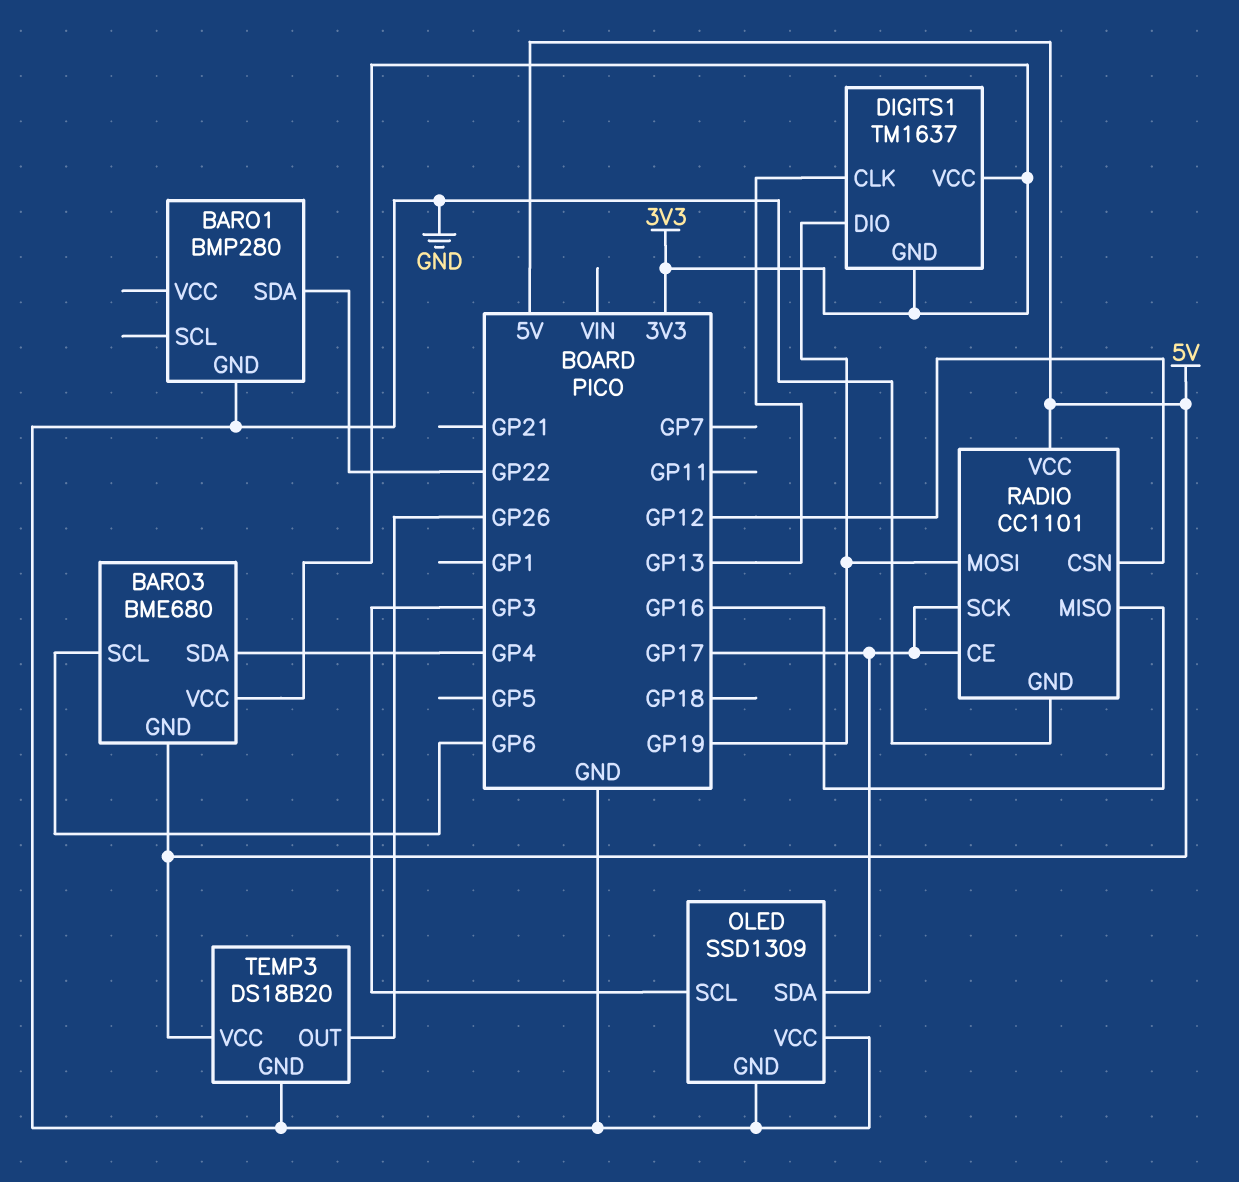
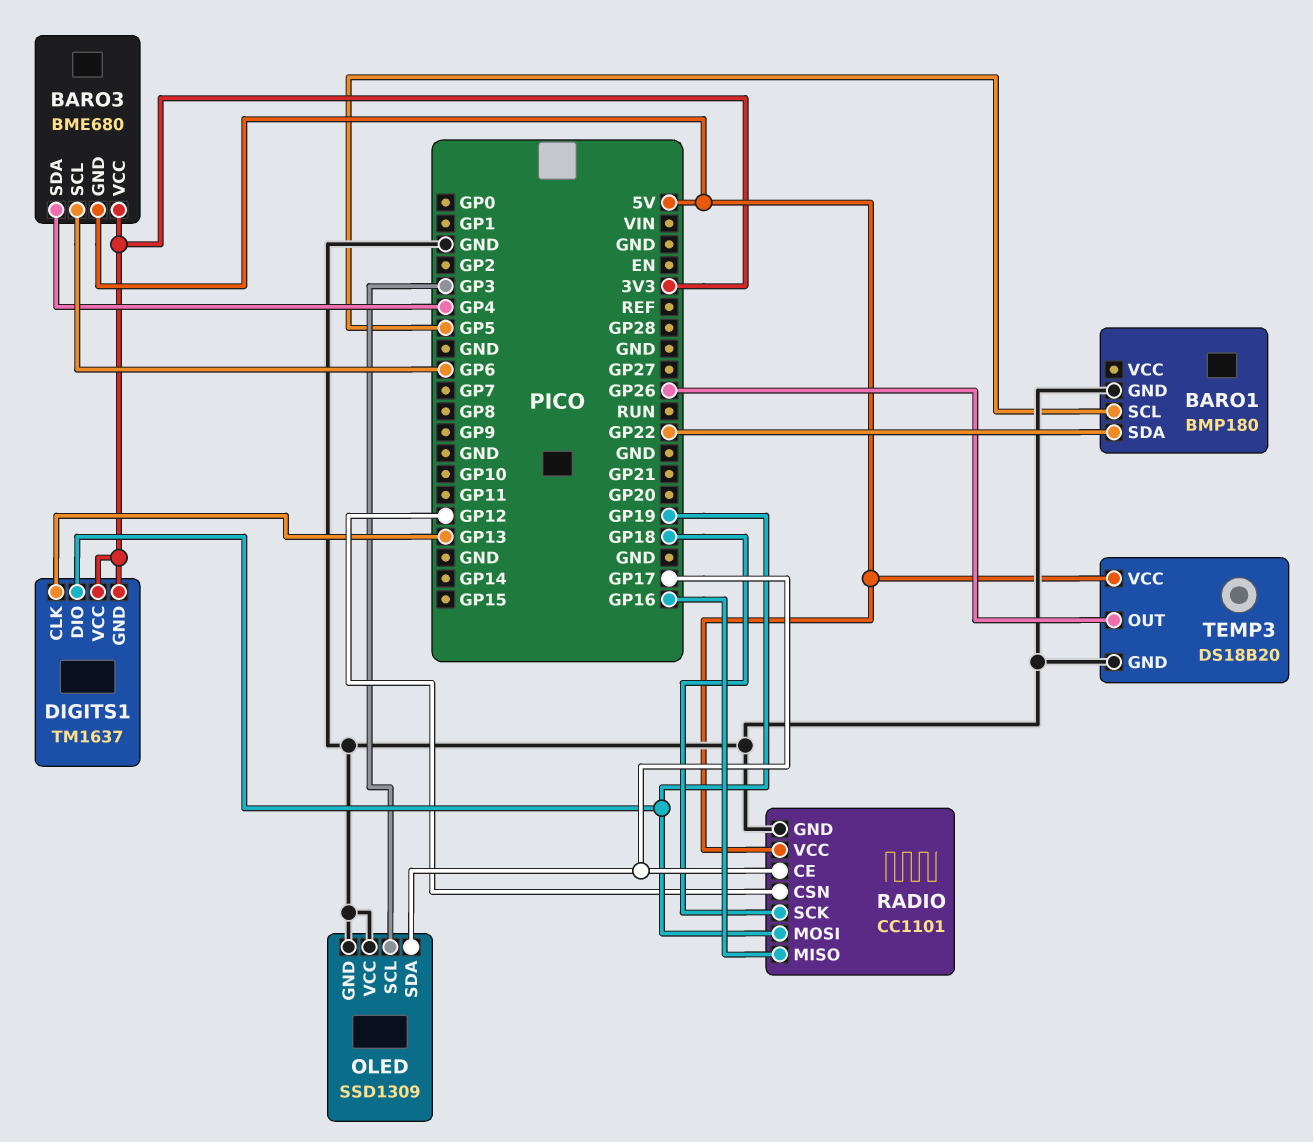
BARO1: BMP280 -> BMP180
BARO1 pin SCL: none -> GP5
RADIO pin SCK: GP17 -> GP18

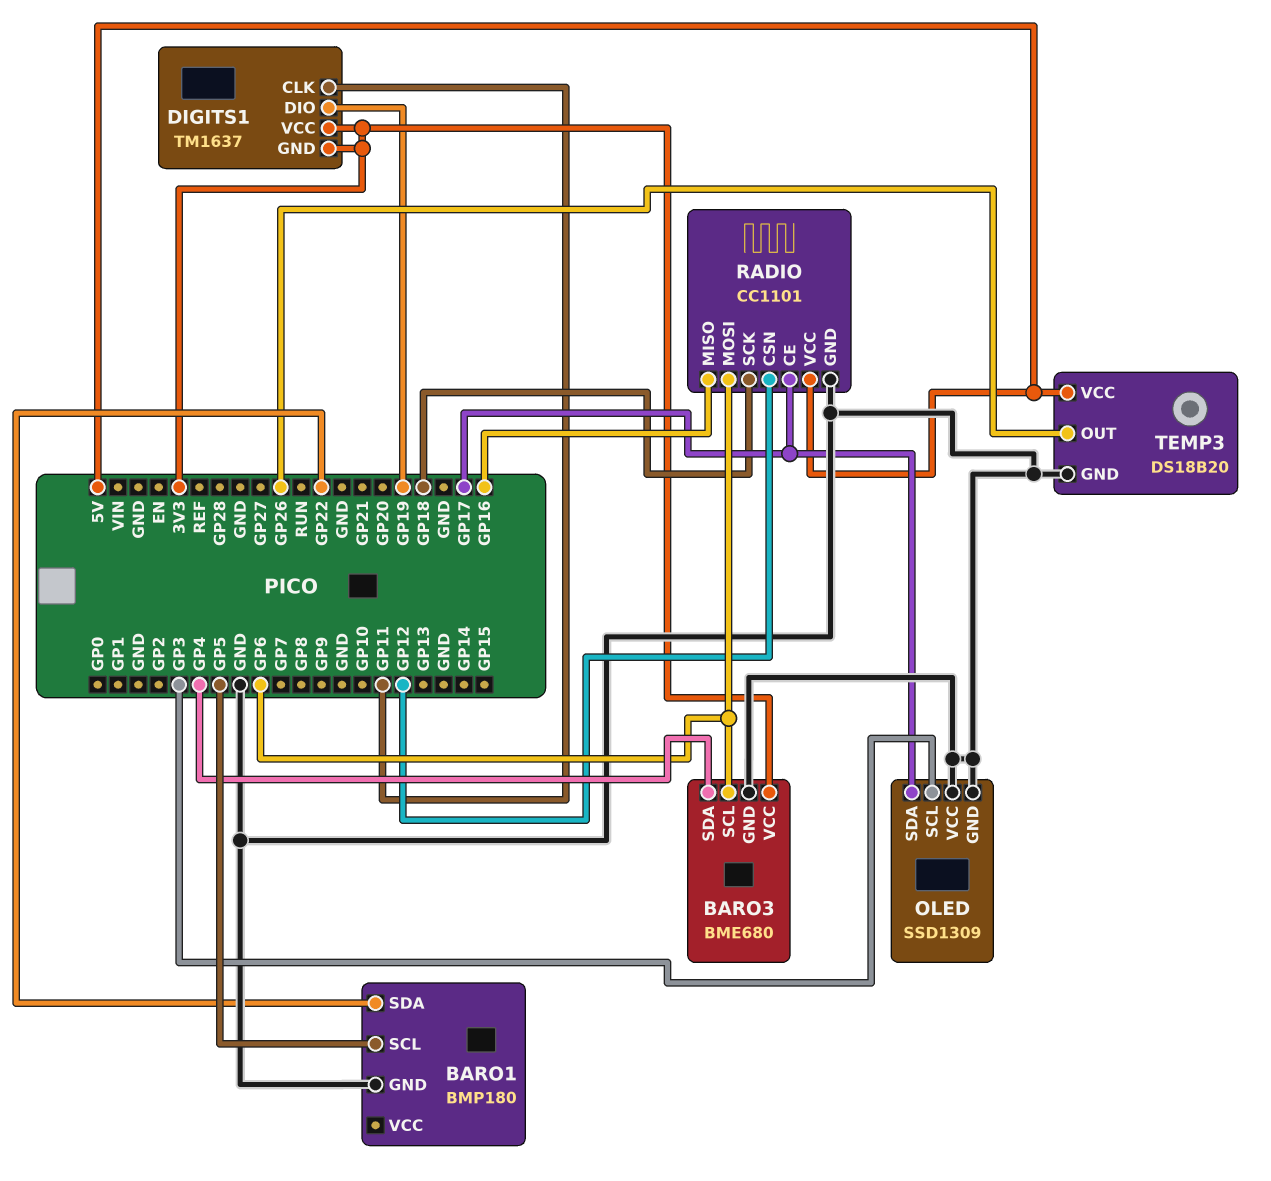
BARO3 pin GND: 5V -> GND
DIGITS1 pin CLK: GP13 -> GP11
RADIO pin MOSI: GP19 -> GP6

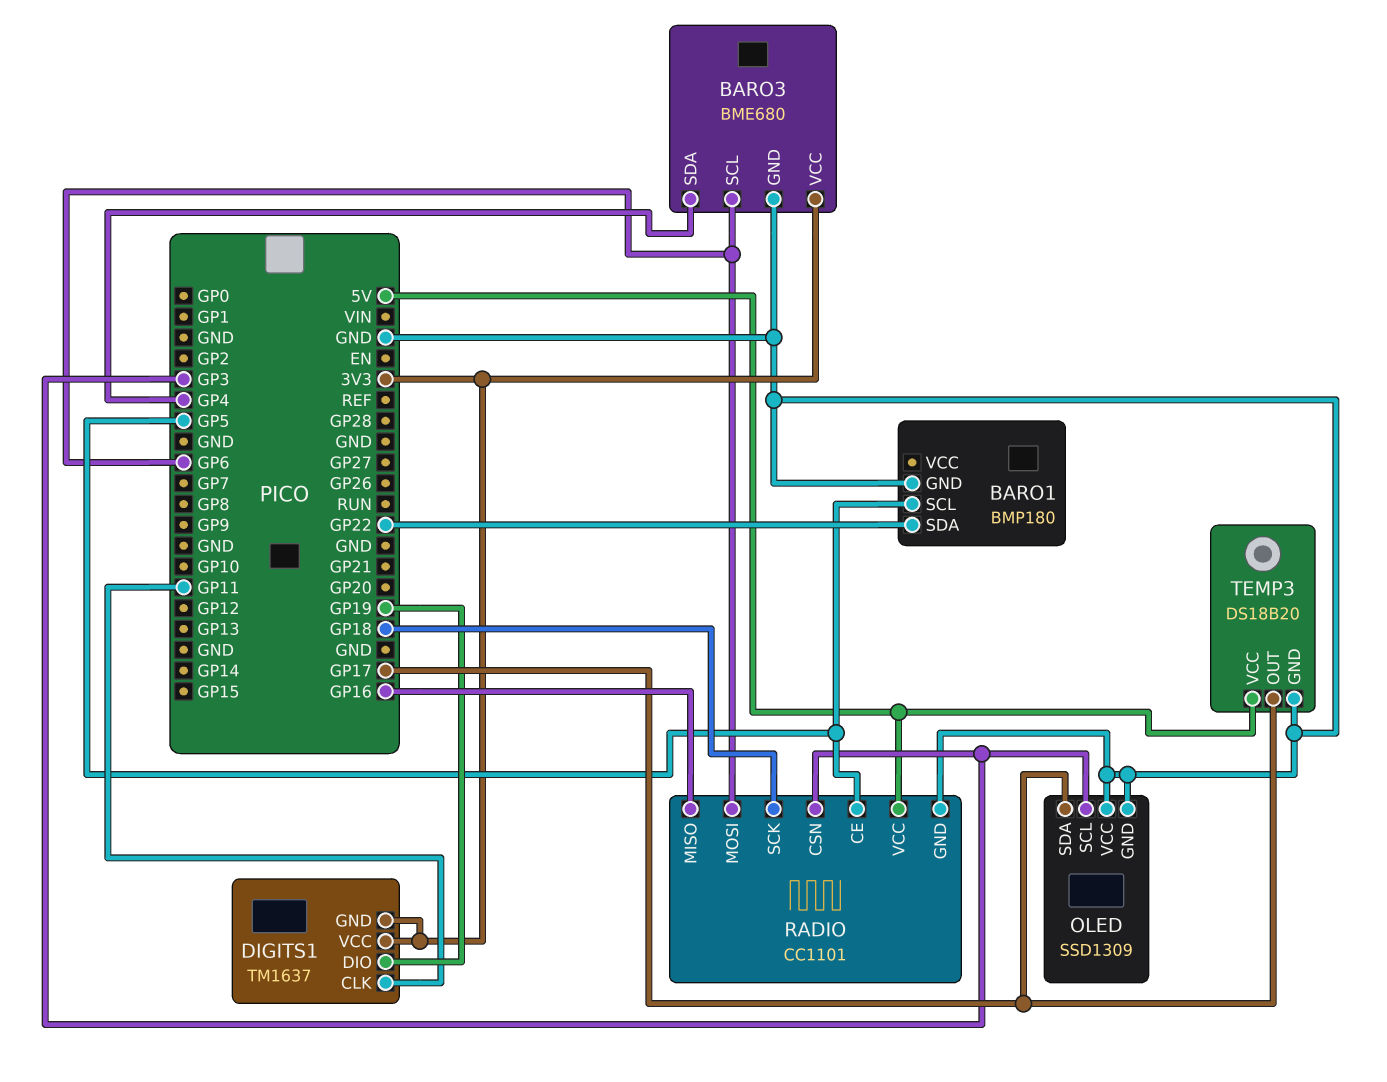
RADIO pin CE: GP17 -> GP5
RADIO pin CSN: GP12 -> GP3
TEMP3 pin OUT: GP26 -> GP17

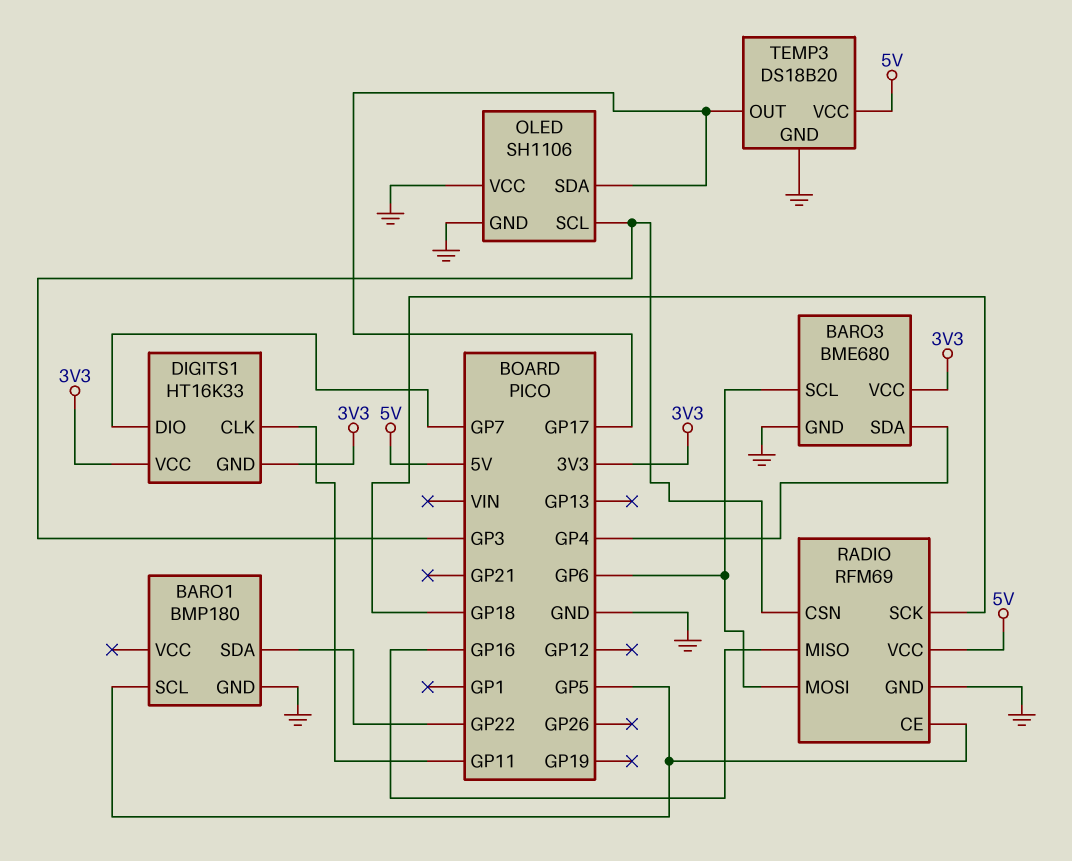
DIGITS1: TM1637 -> HT16K33
DIGITS1 pin DIO: GP19 -> GP7
OLED: SSD1309 -> SH1106
RADIO: CC1101 -> RFM69

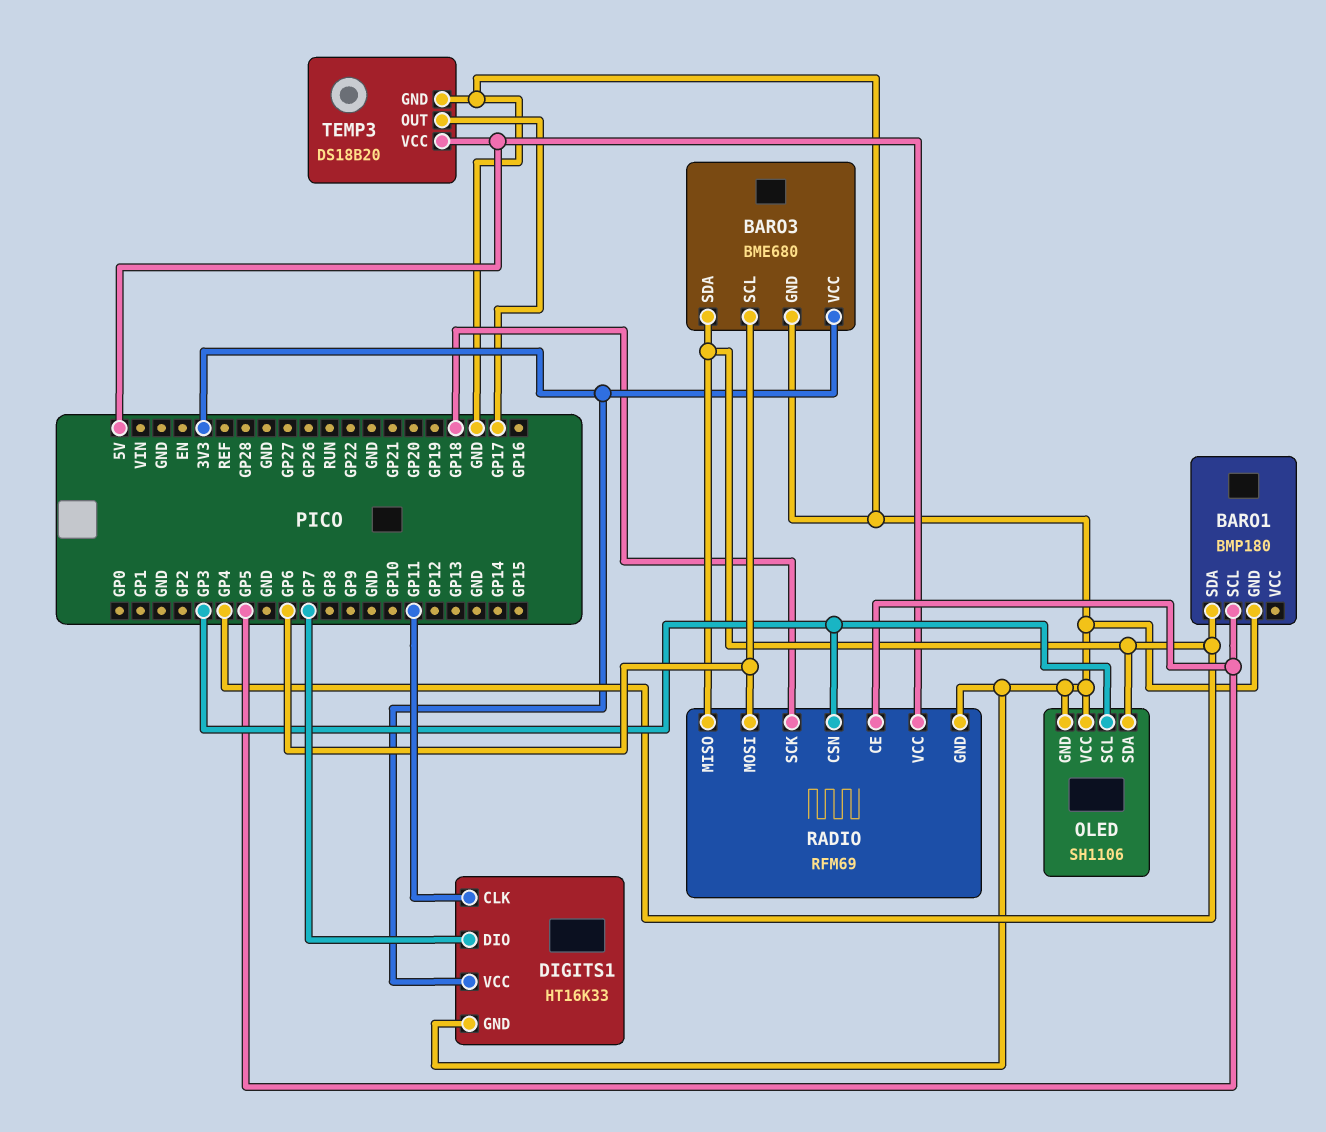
BARO1 pin SDA: GP22 -> GP4
DIGITS1 pin GND: 3V3 -> GND
OLED pin SDA: GP17 -> GP4
RADIO pin MISO: GP16 -> GP4

